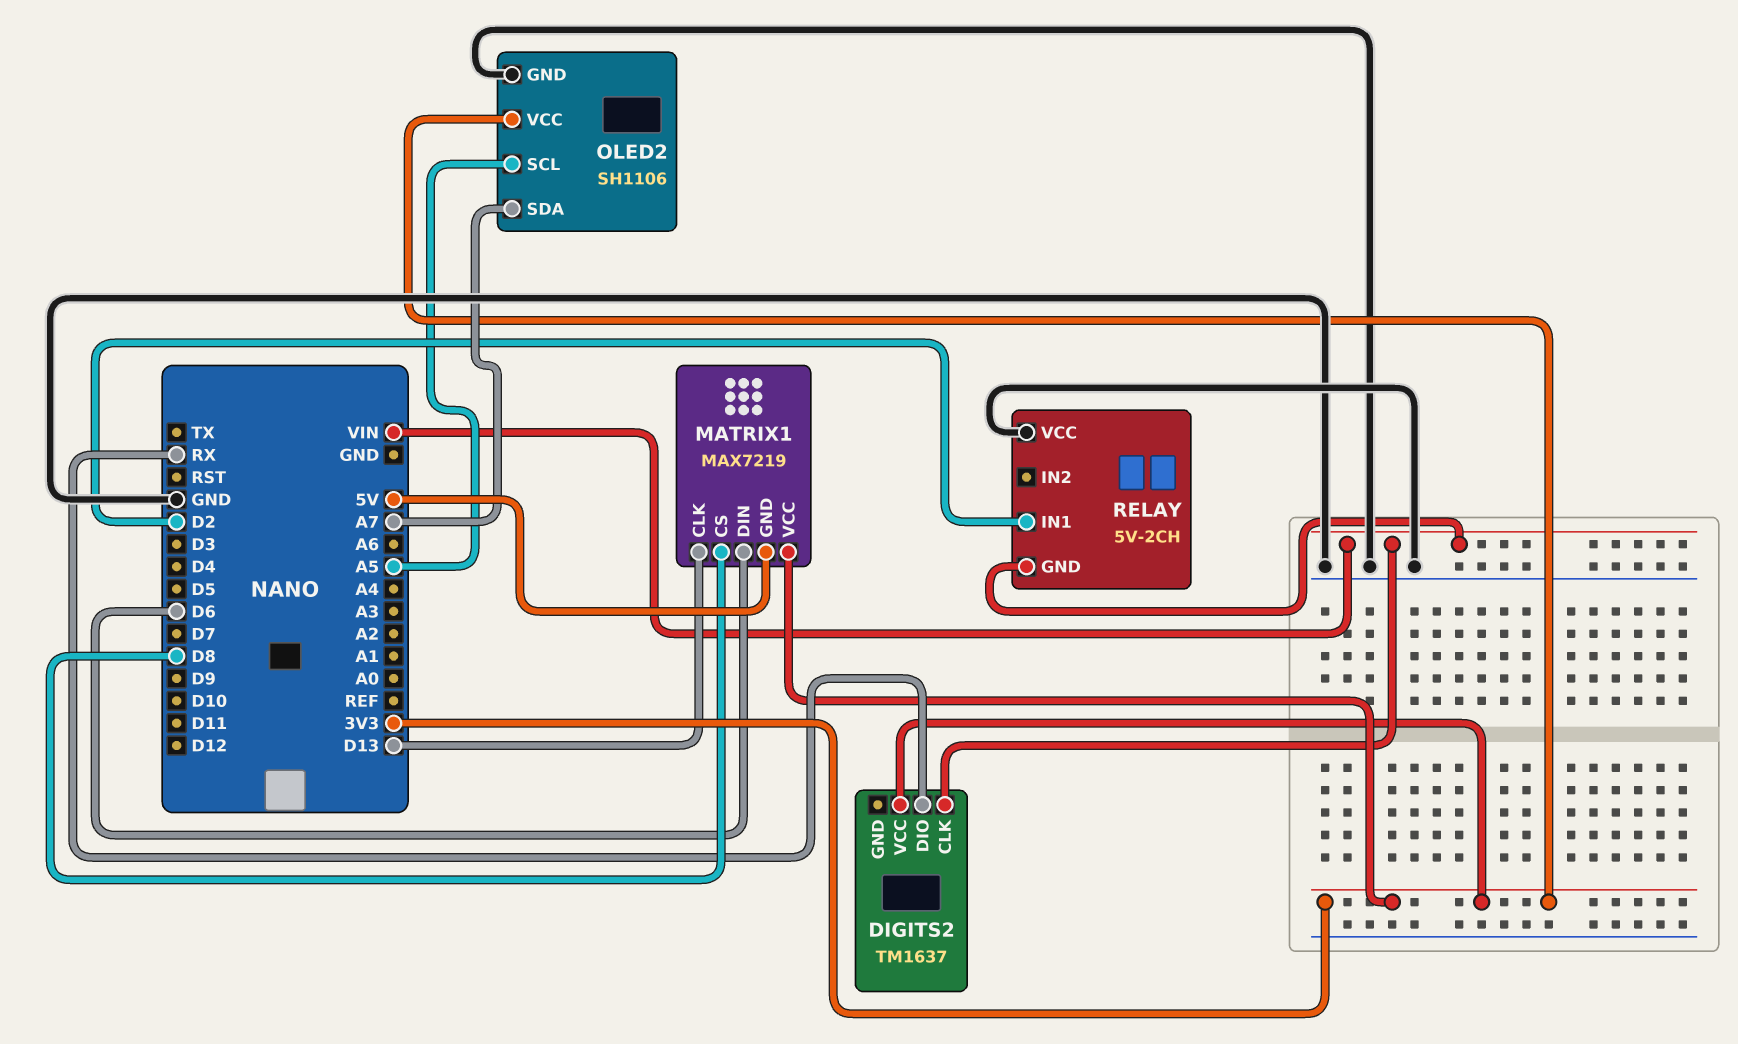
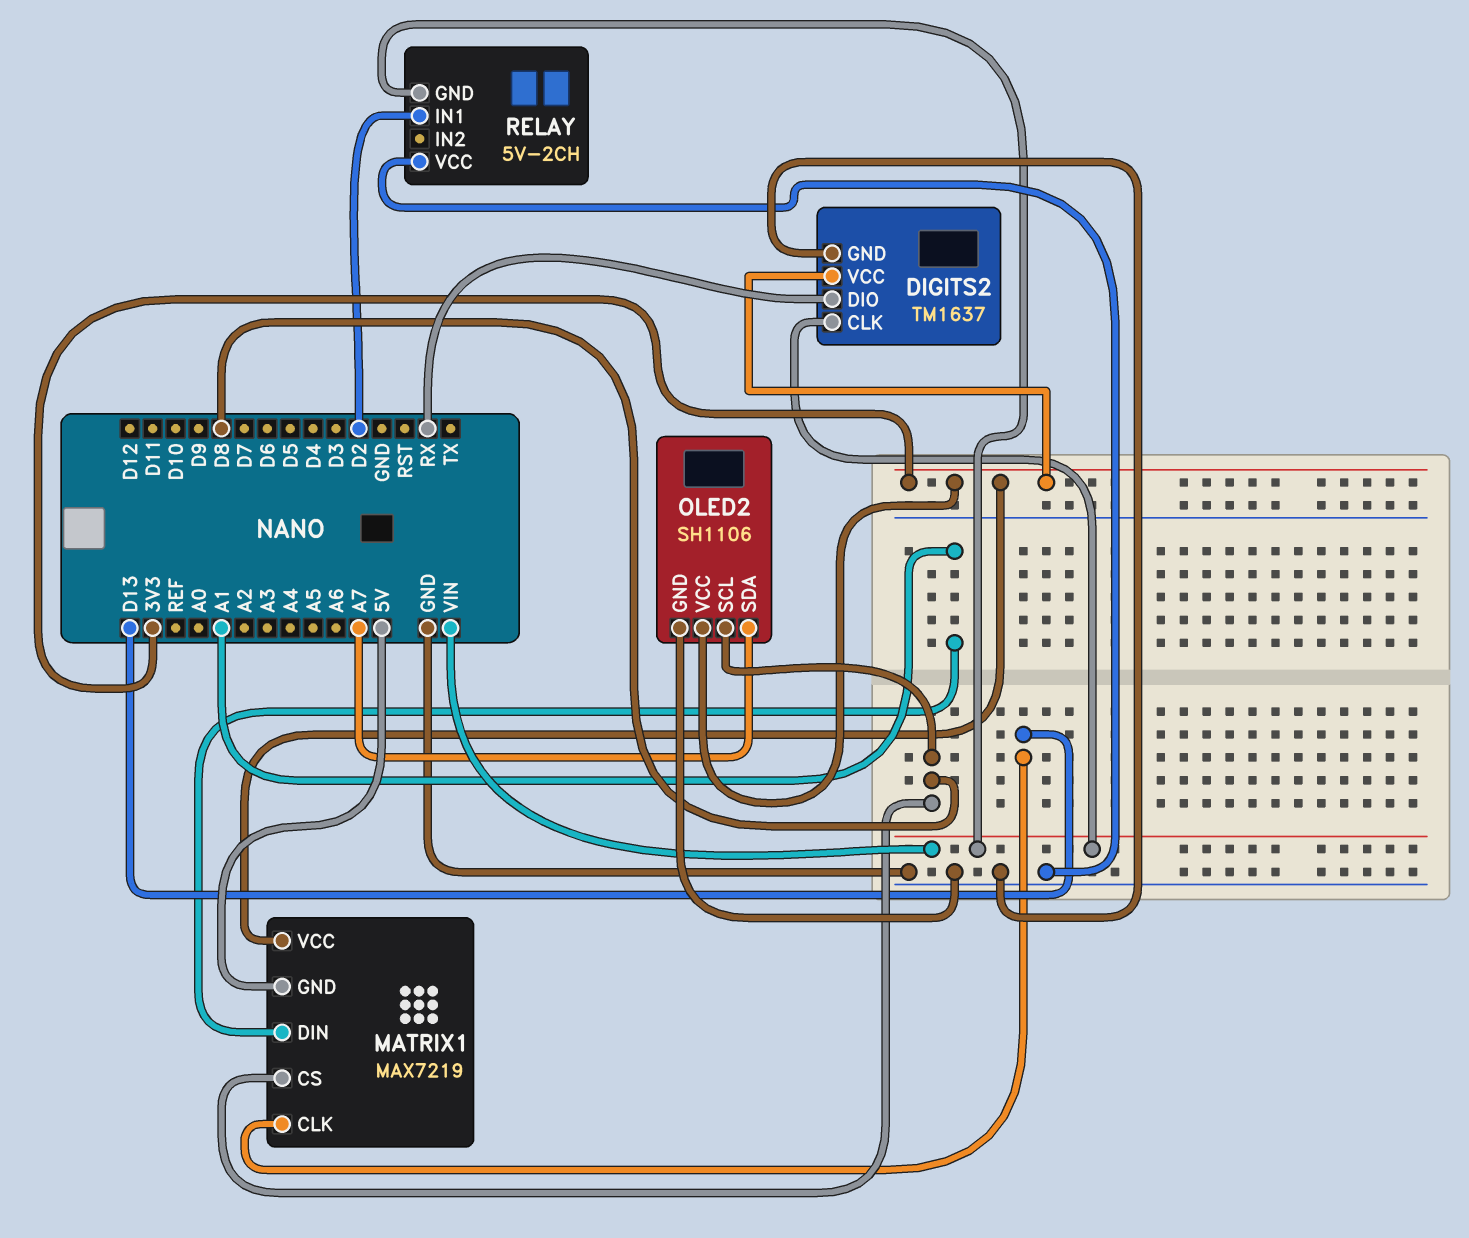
DIGITS2 pin GND: none -> GND
MATRIX1 pin DIN: D6 -> A1
OLED2 pin SCL: A5 -> D8

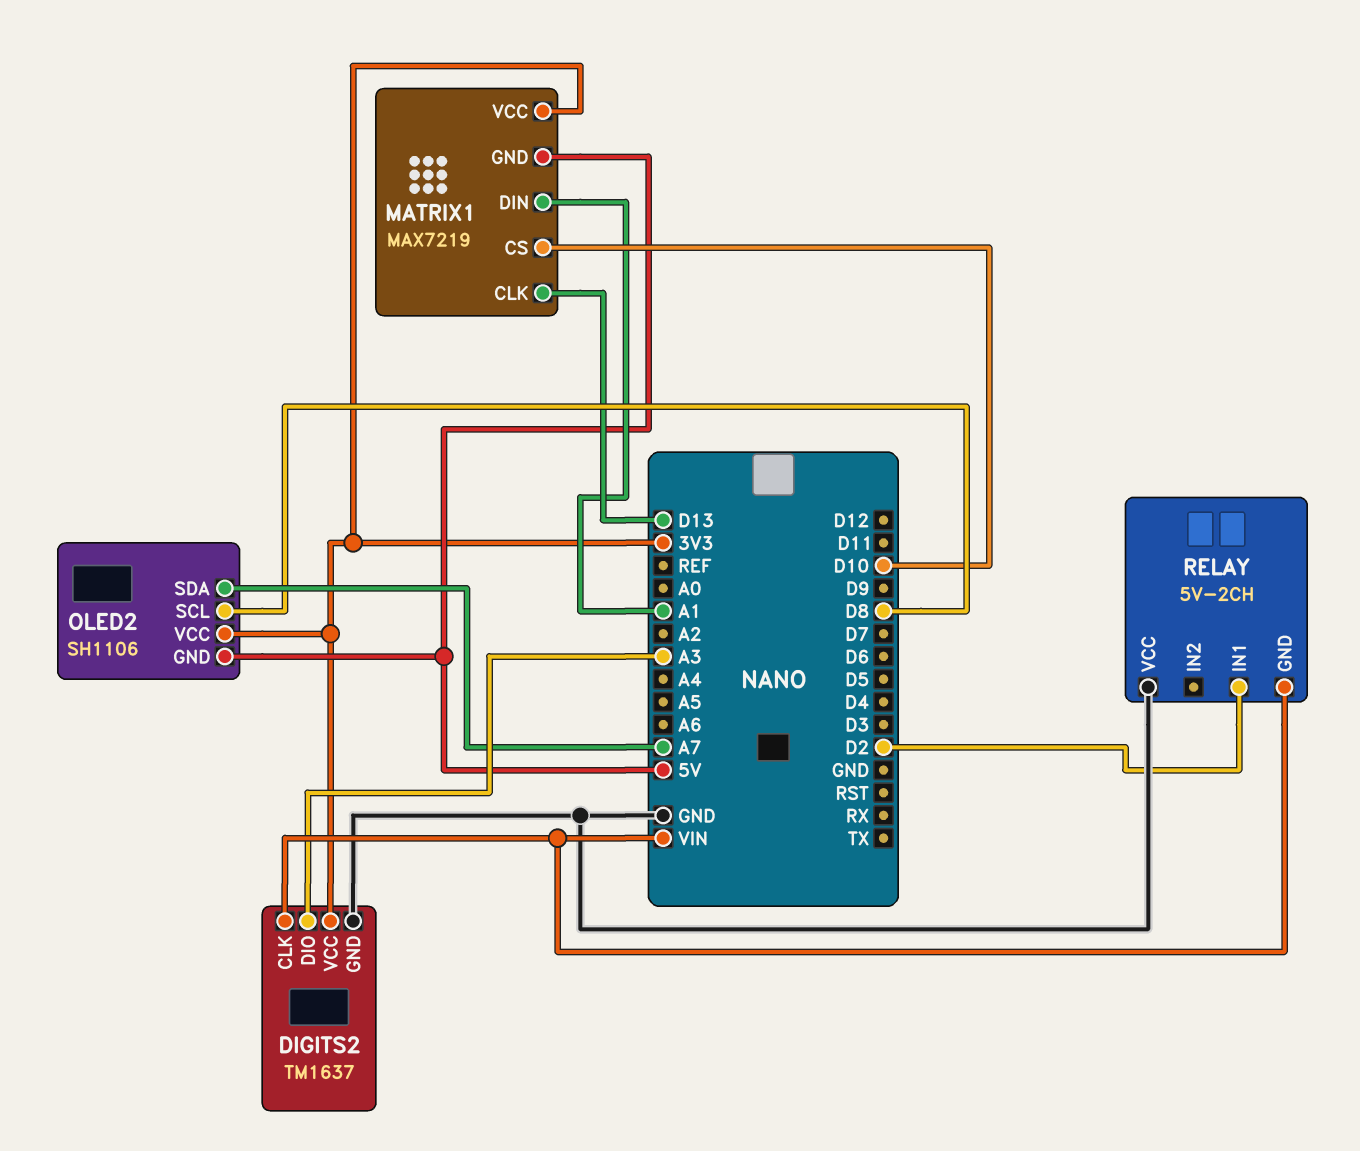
DIGITS2 pin DIO: RX -> A3
MATRIX1 pin CS: D8 -> D10
OLED2 pin GND: GND -> 5V

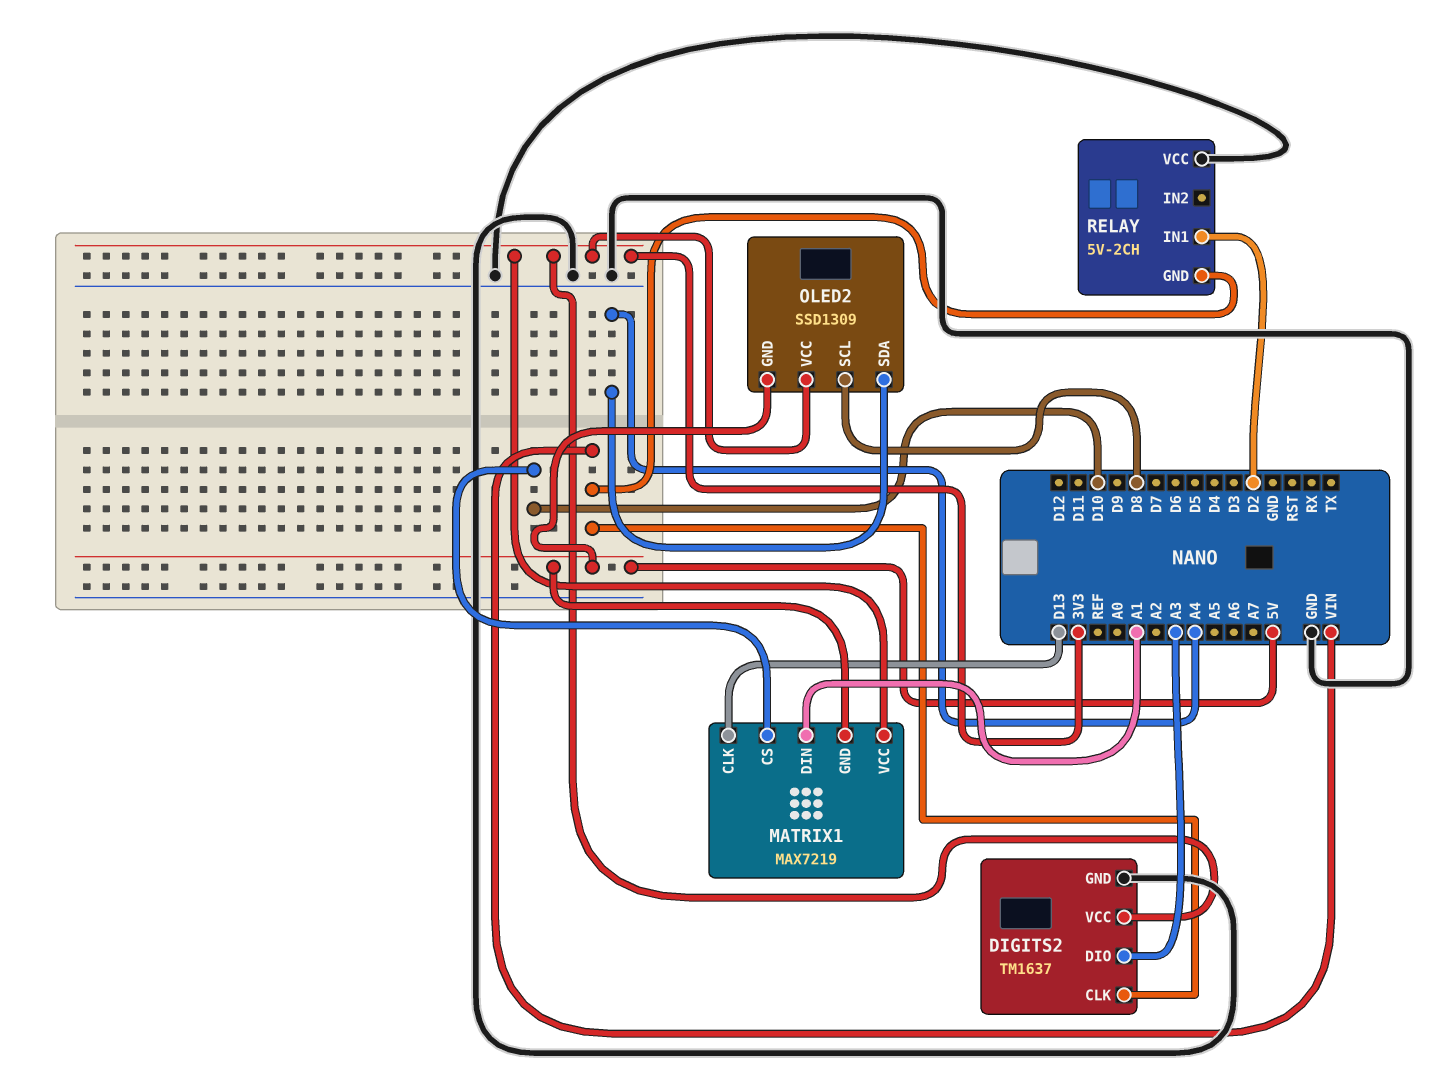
OLED2: SH1106 -> SSD1309
OLED2 pin SDA: A7 -> A4

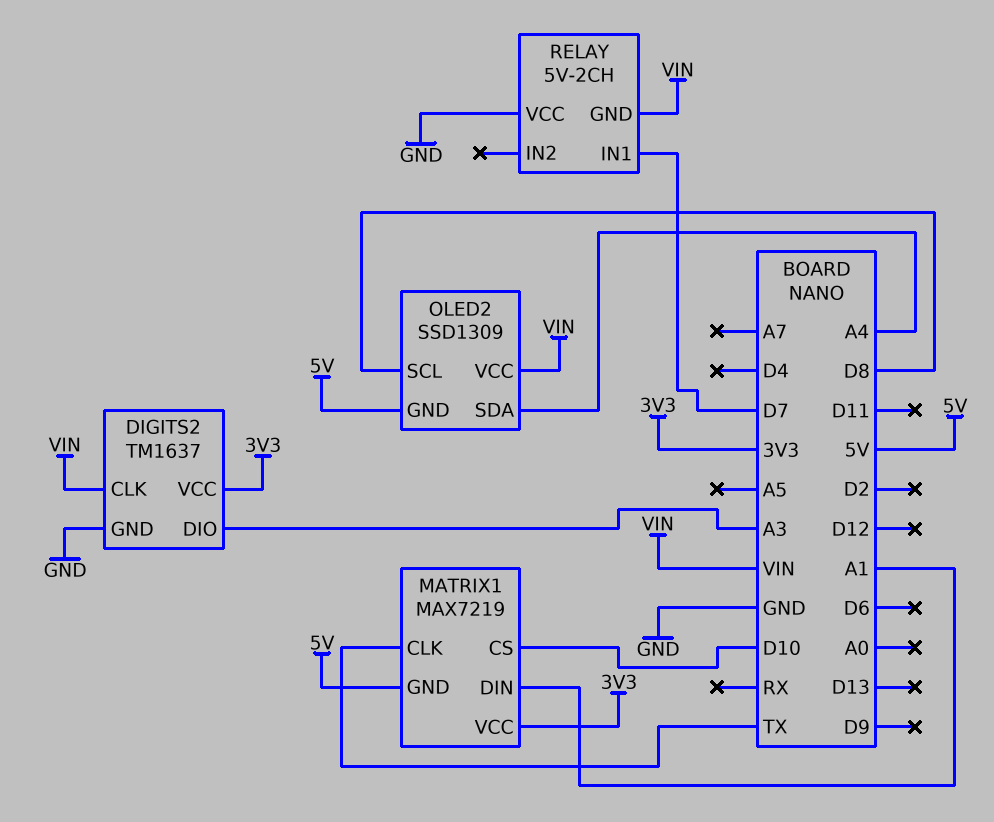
MATRIX1 pin CLK: D13 -> TX
OLED2 pin VCC: 3V3 -> VIN
RELAY pin IN1: D2 -> D7

